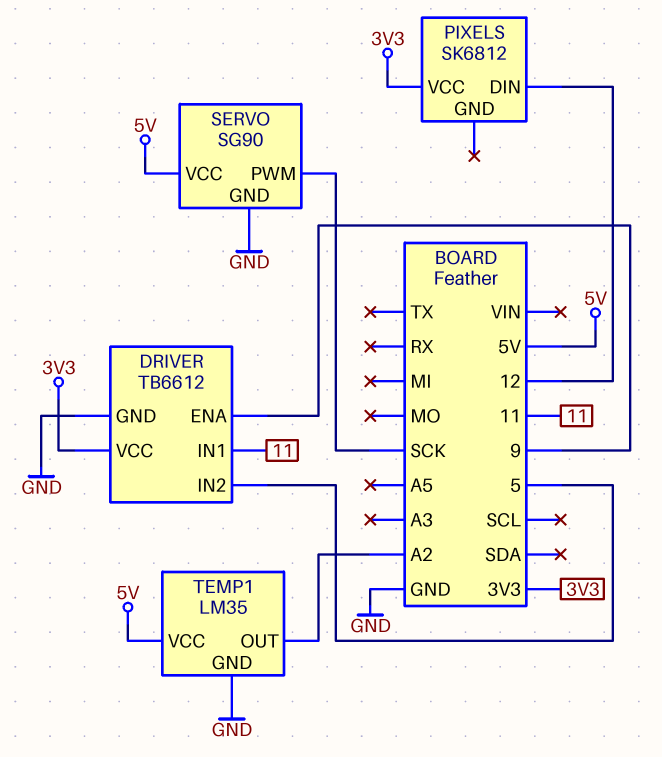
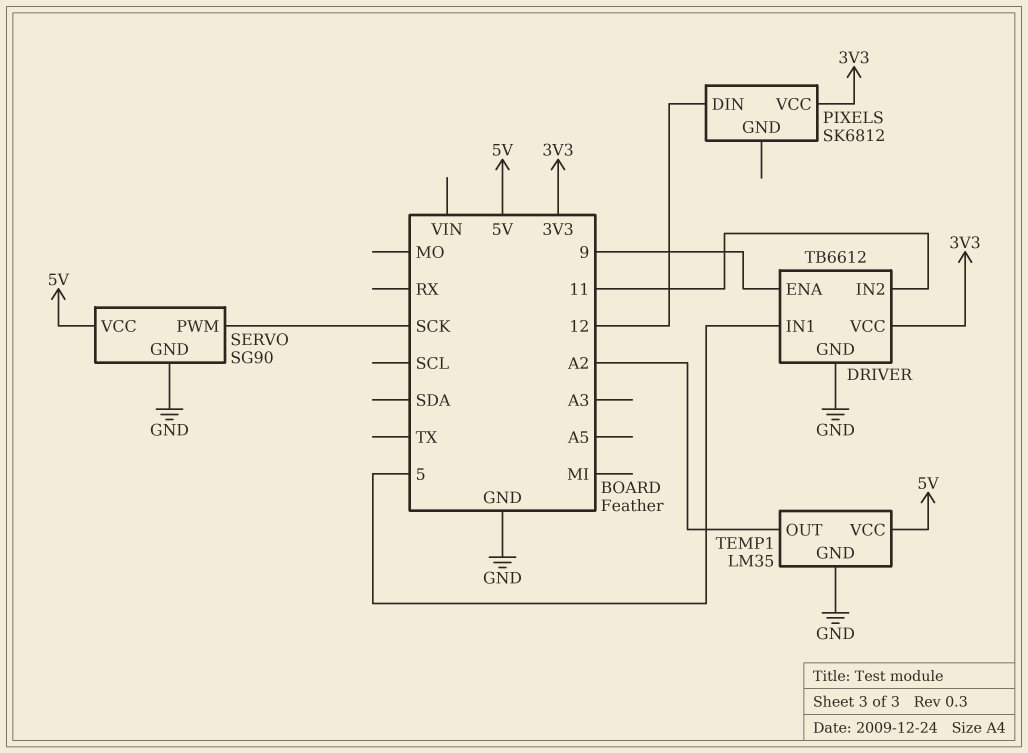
DRIVER pin IN1: 11 -> 5
DRIVER pin IN2: 5 -> 11

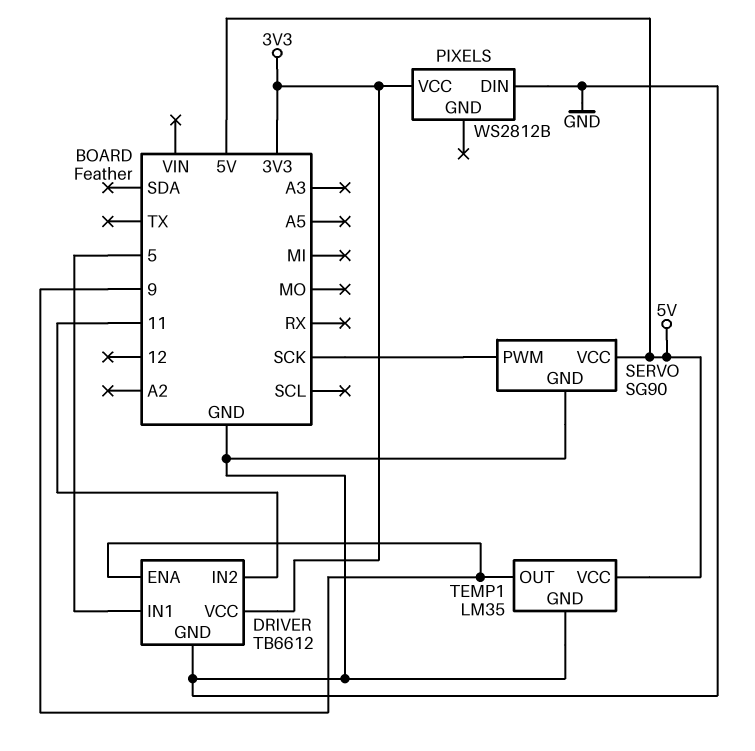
PIXELS: SK6812 -> WS2812B
PIXELS pin DIN: 12 -> GND
TEMP1 pin OUT: A2 -> 9

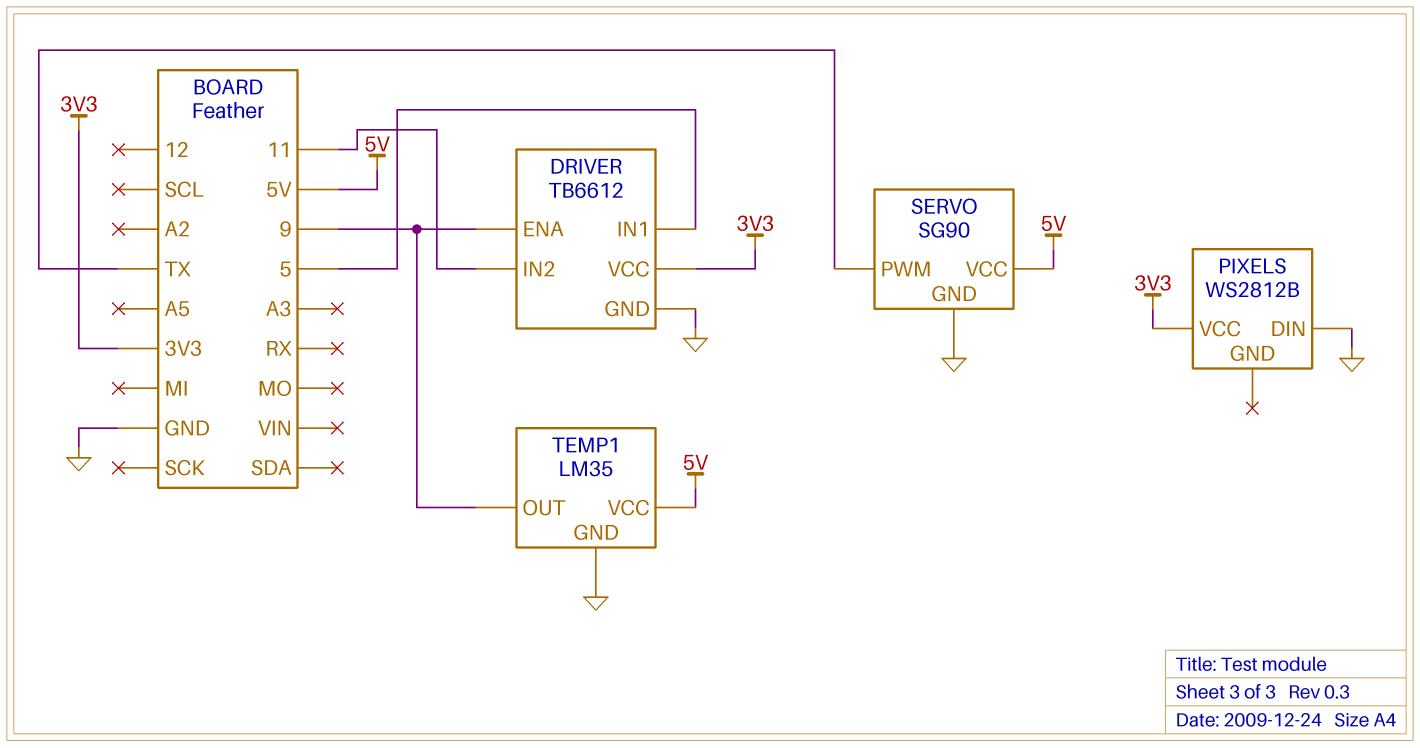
SERVO pin PWM: SCK -> TX

